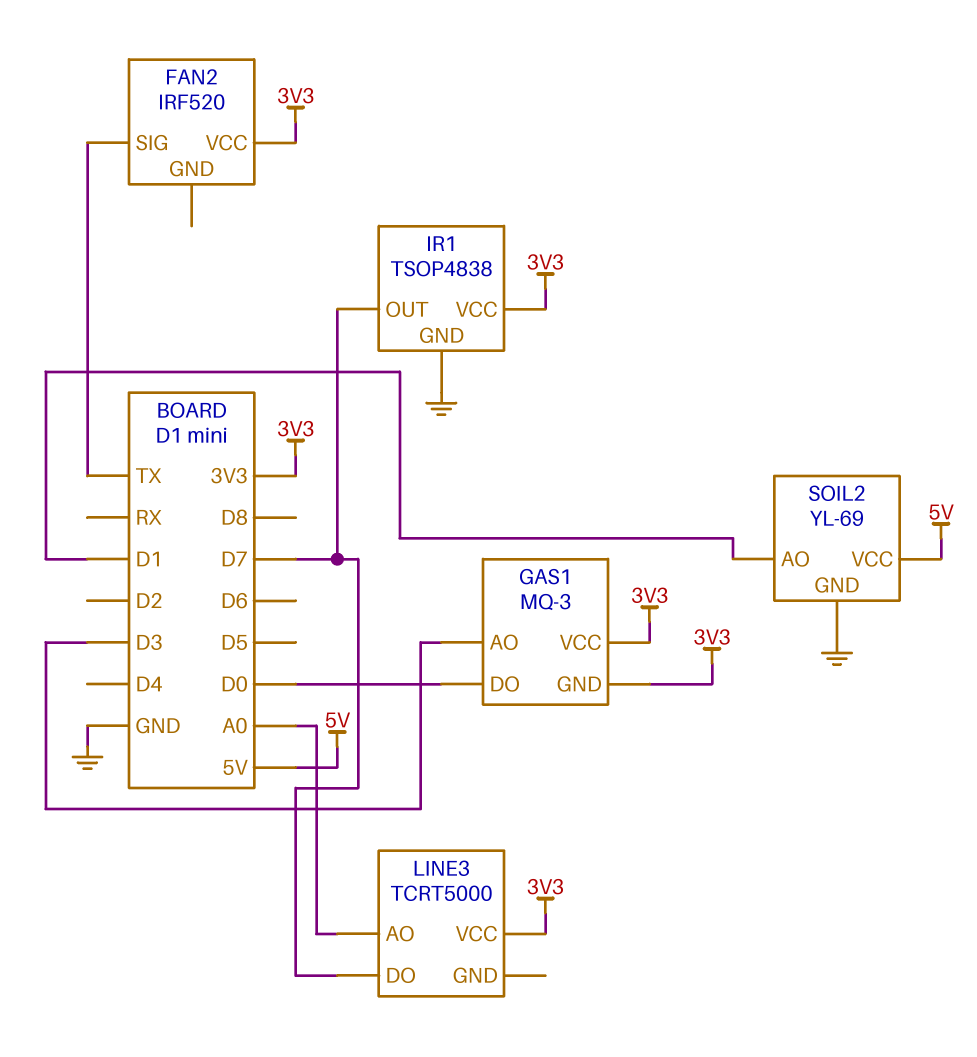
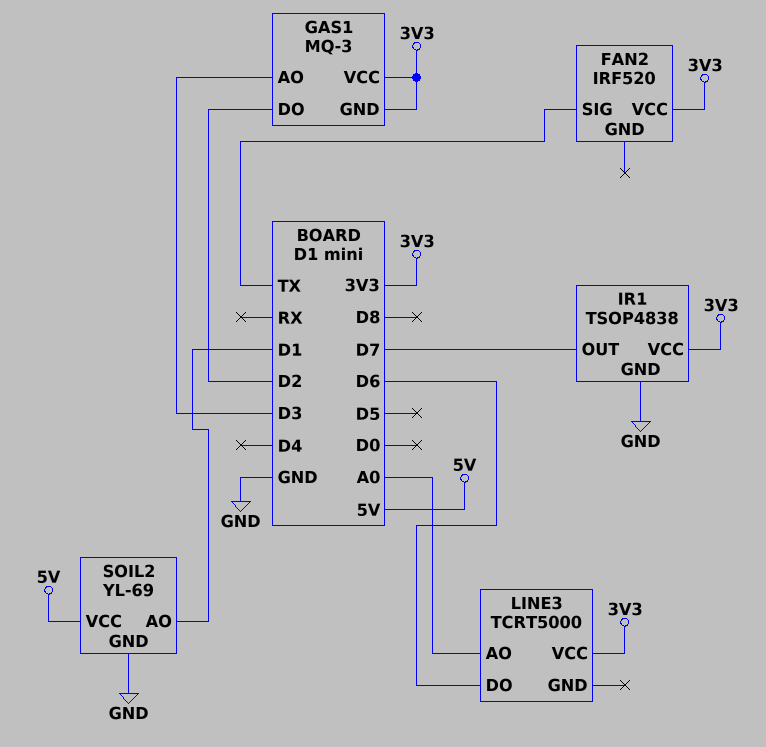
GAS1 pin DO: D0 -> D2
LINE3 pin DO: D7 -> D6

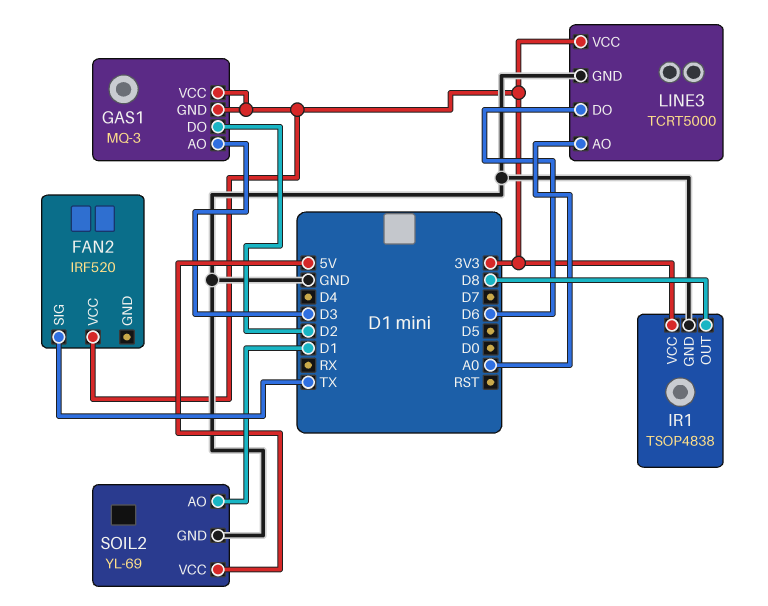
IR1 pin OUT: D7 -> D8
LINE3 pin GND: none -> GND

